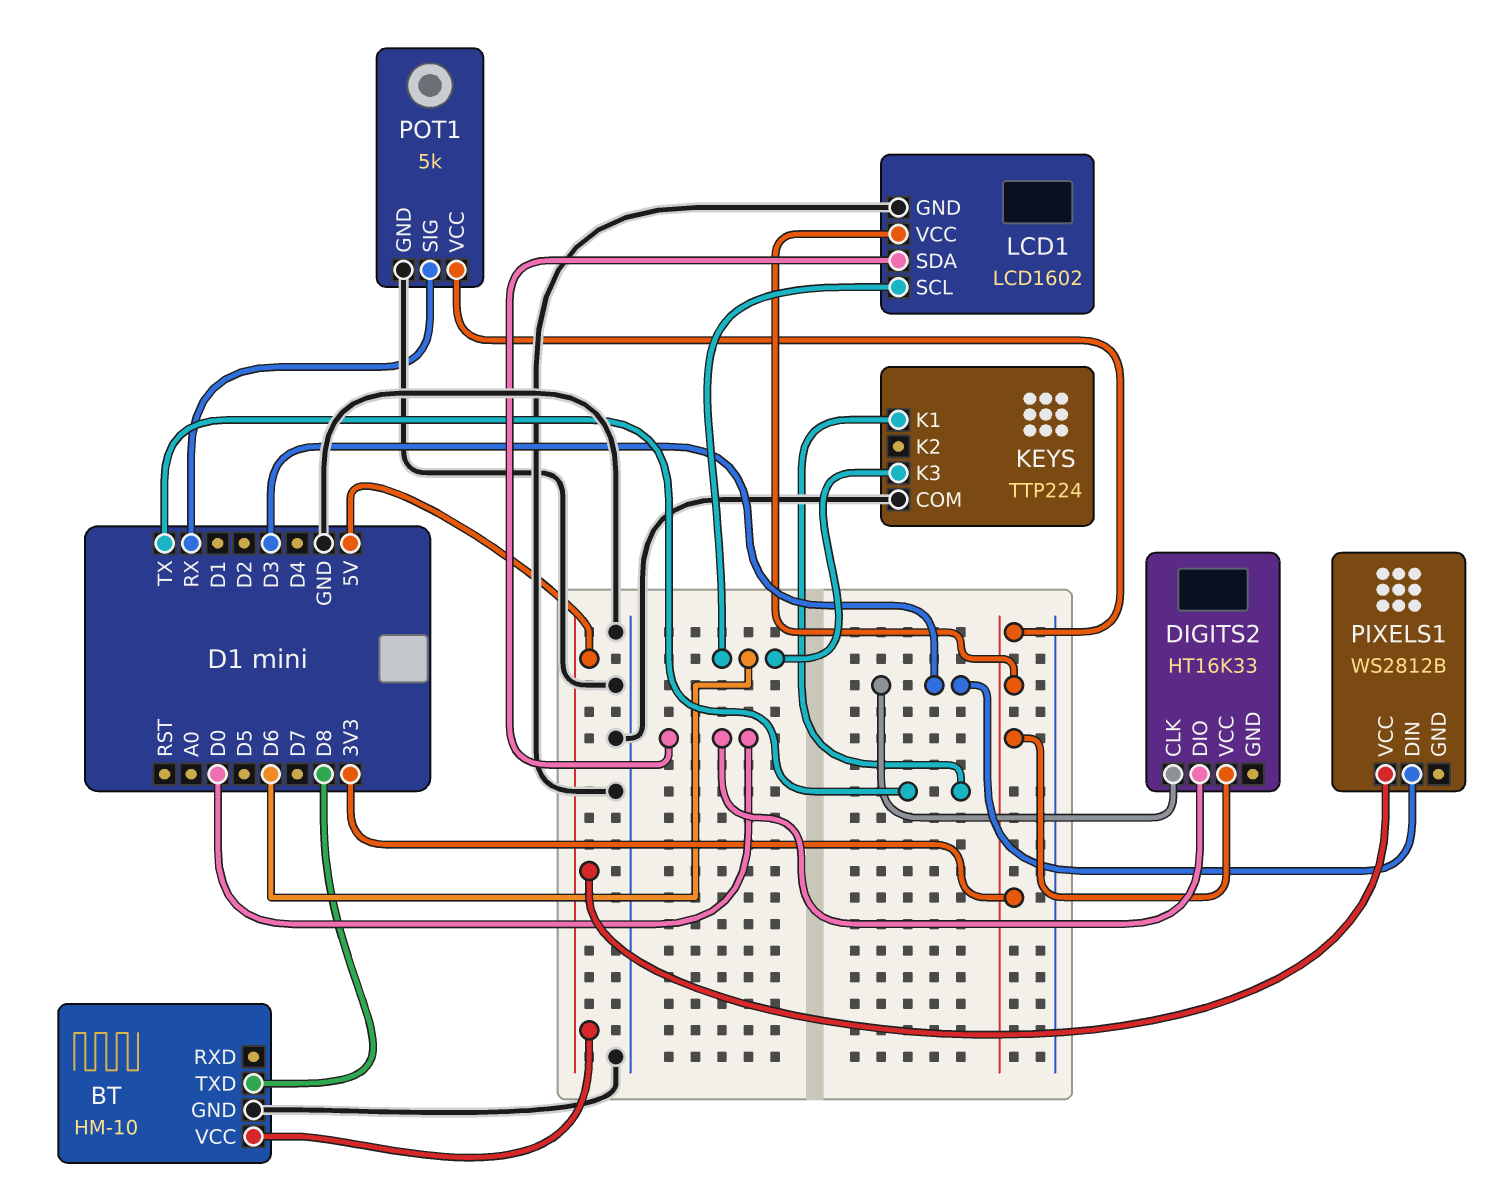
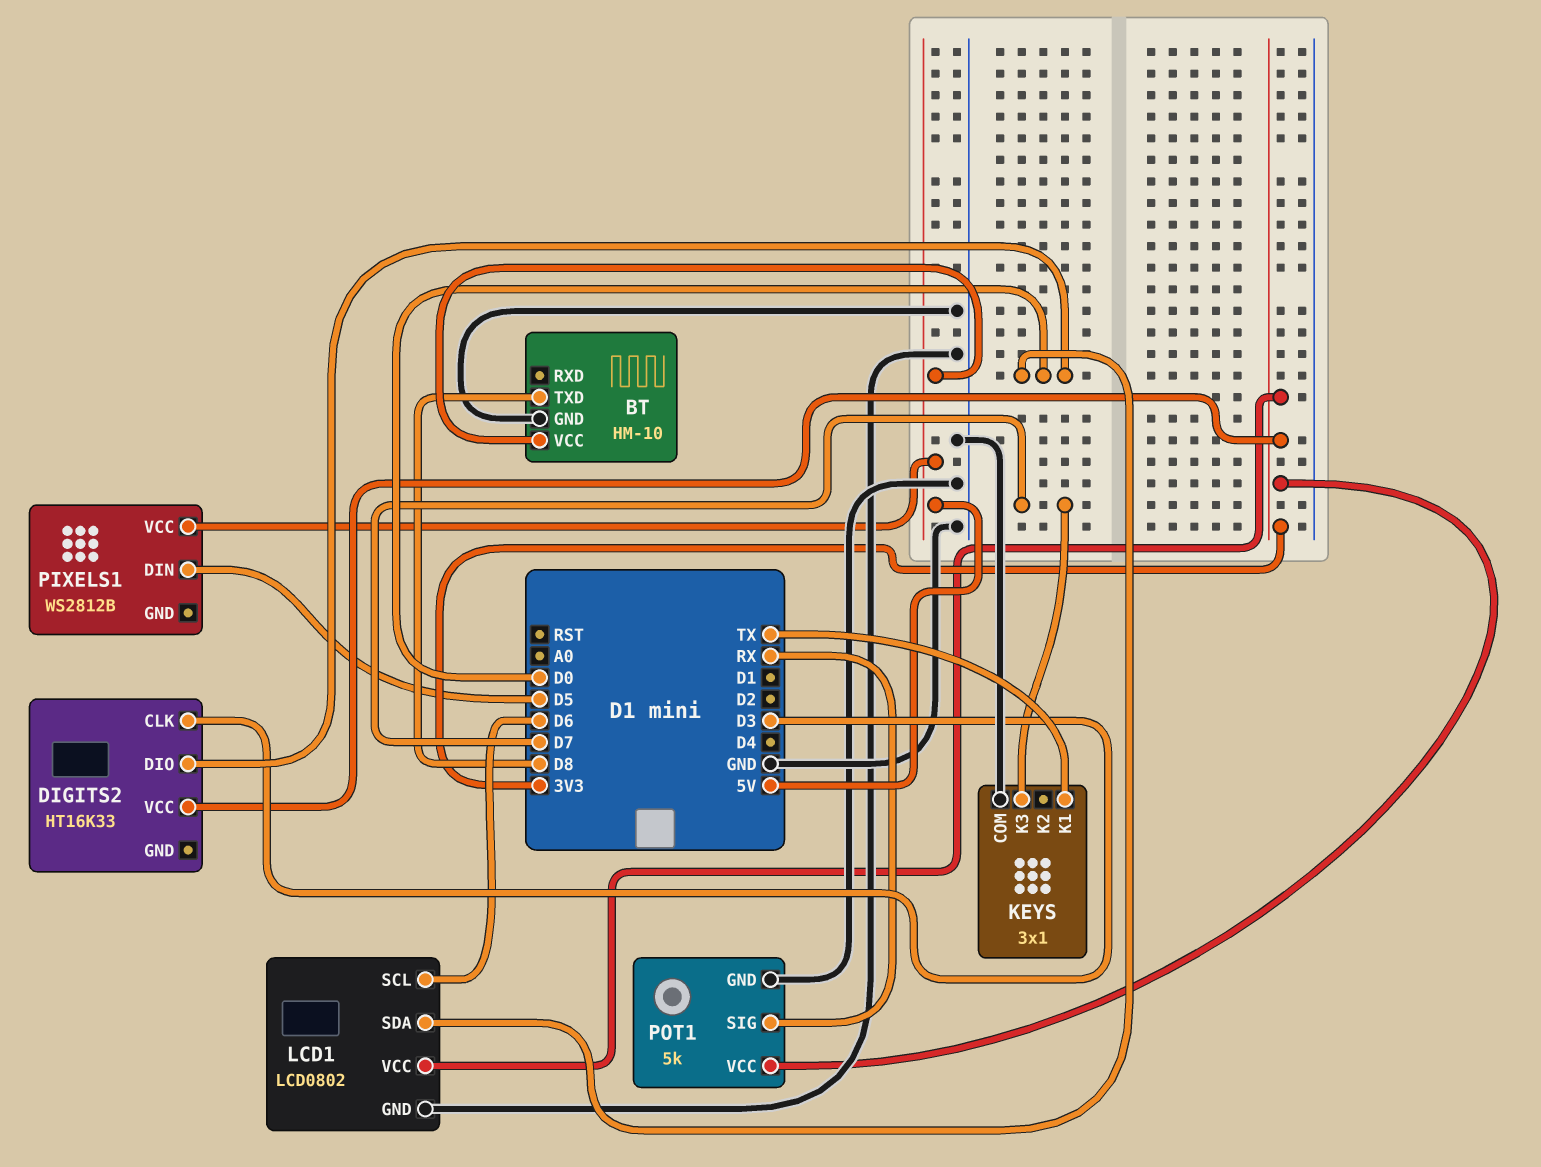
KEYS: TTP224 -> 3x1
KEYS pin K3: D6 -> D7
LCD1: LCD1602 -> LCD0802
PIXELS1 pin DIN: D3 -> D5

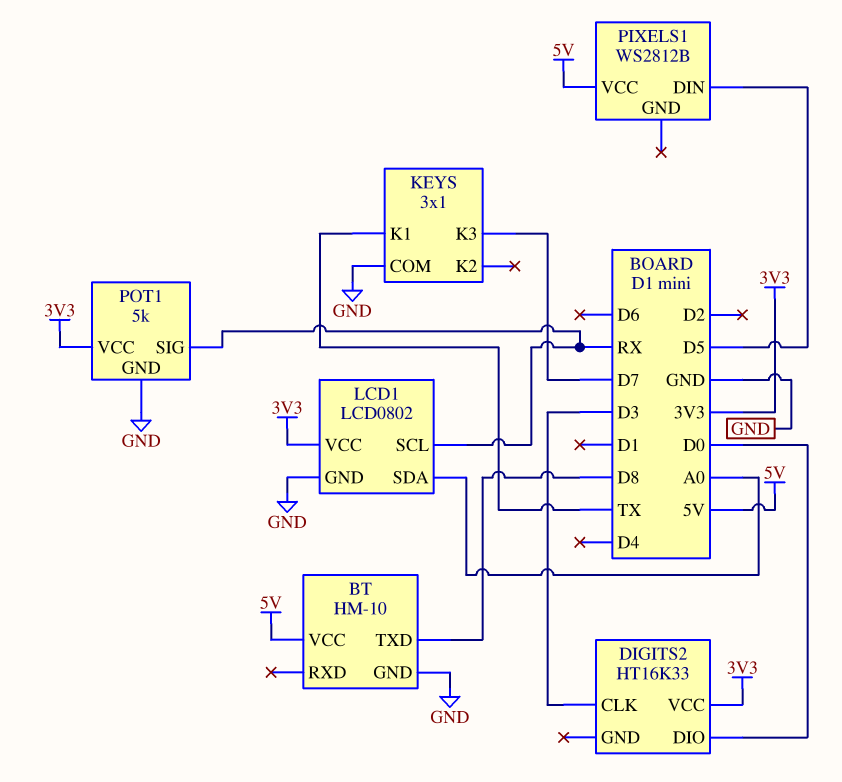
LCD1 pin SCL: D6 -> RX
LCD1 pin SDA: D0 -> A0

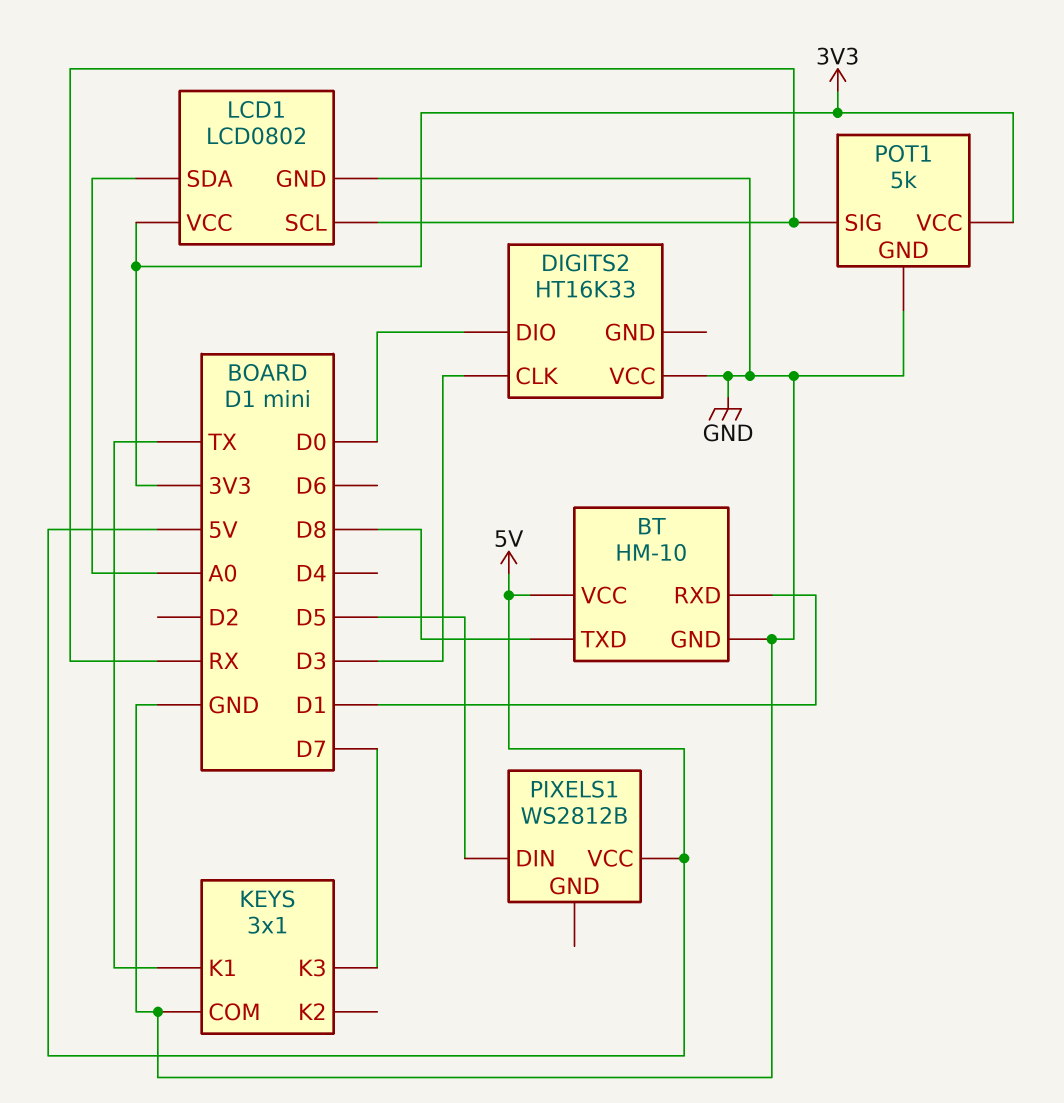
BT pin RXD: none -> D1
DIGITS2 pin VCC: 3V3 -> GND

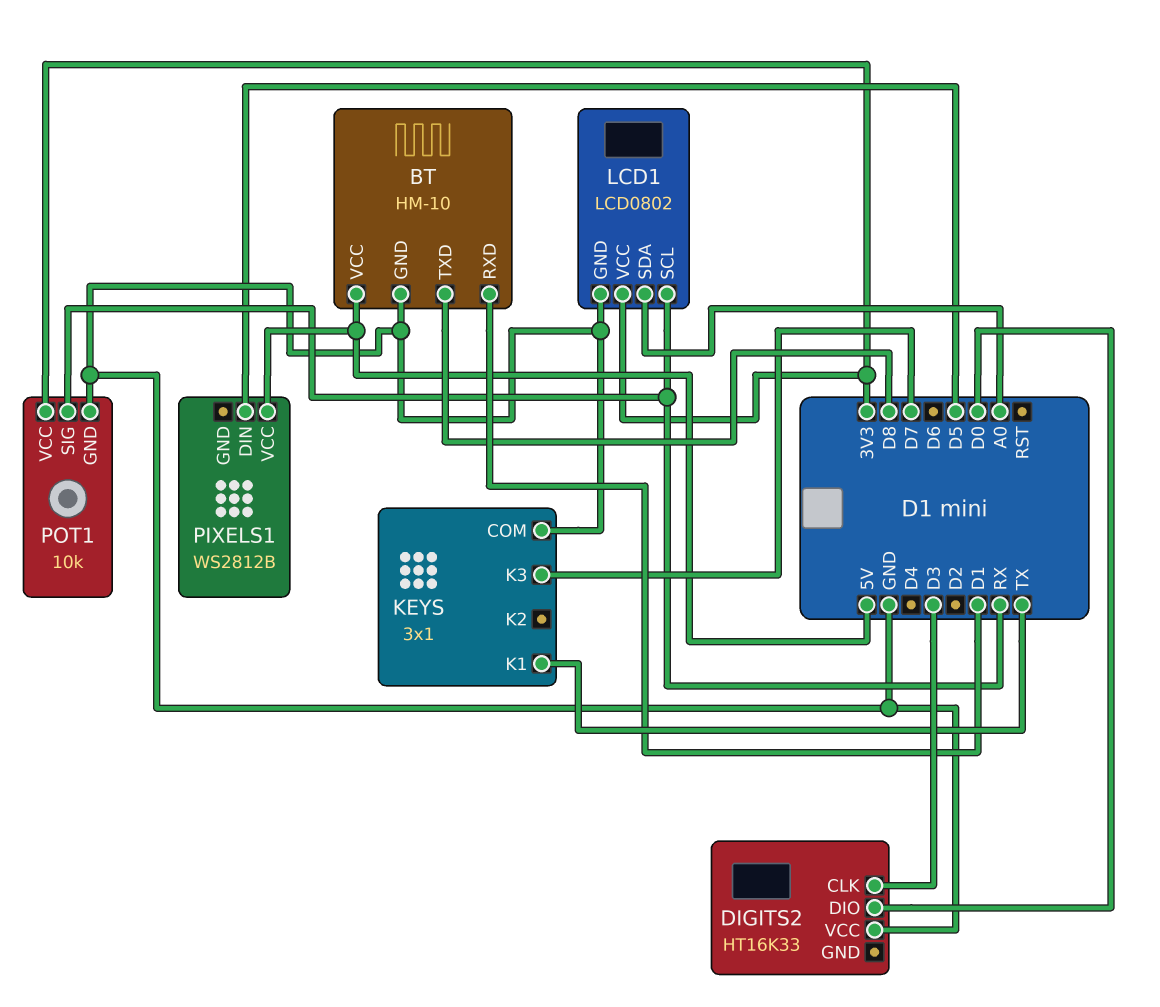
POT1: 5k -> 10k

